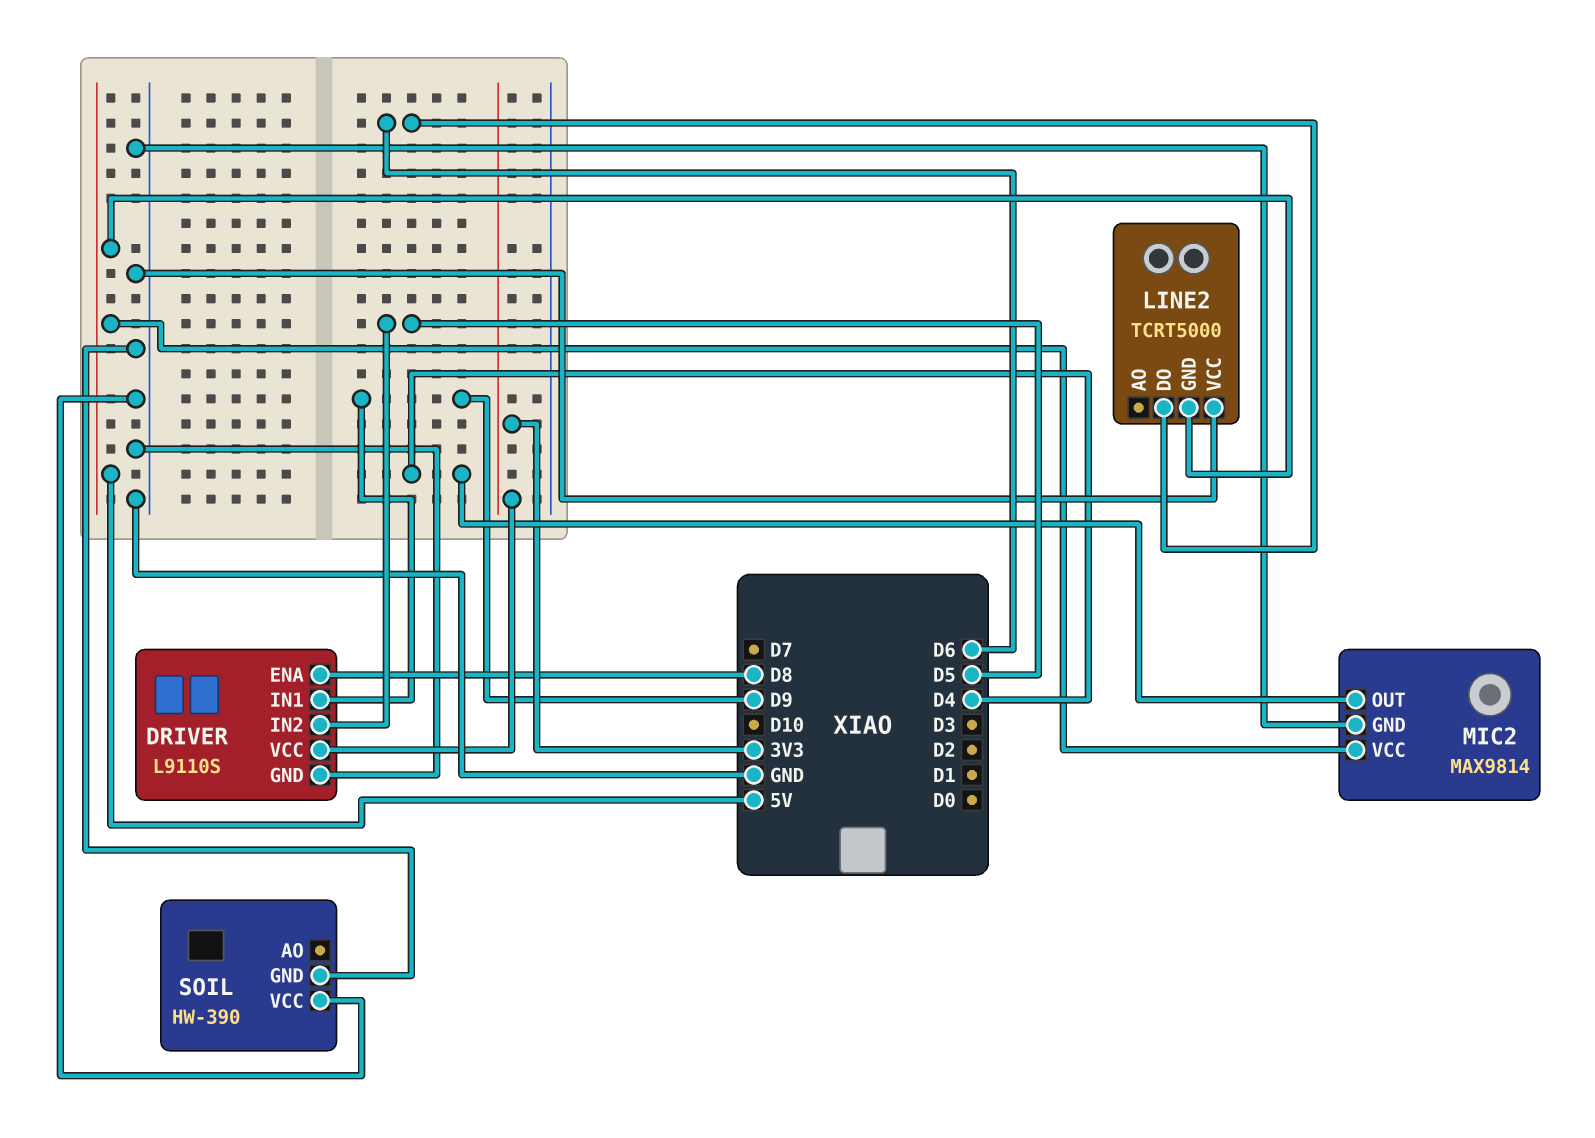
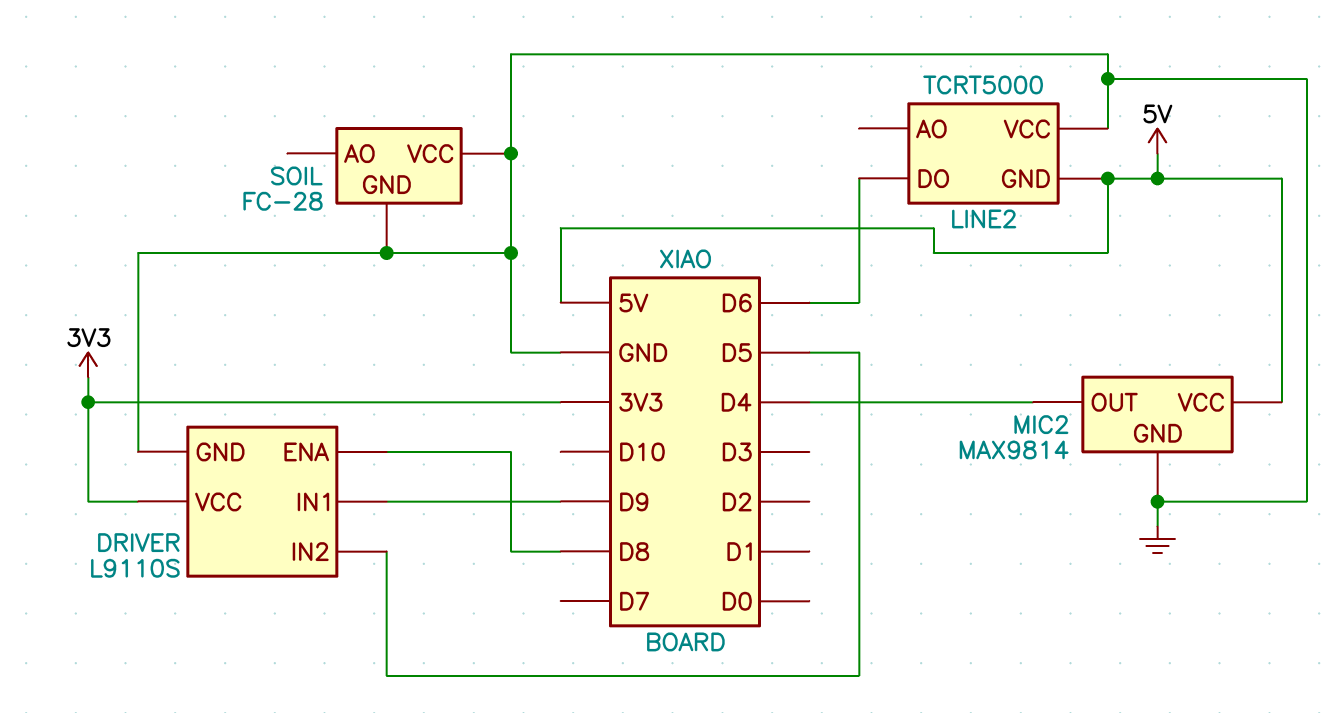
SOIL: HW-390 -> FC-28

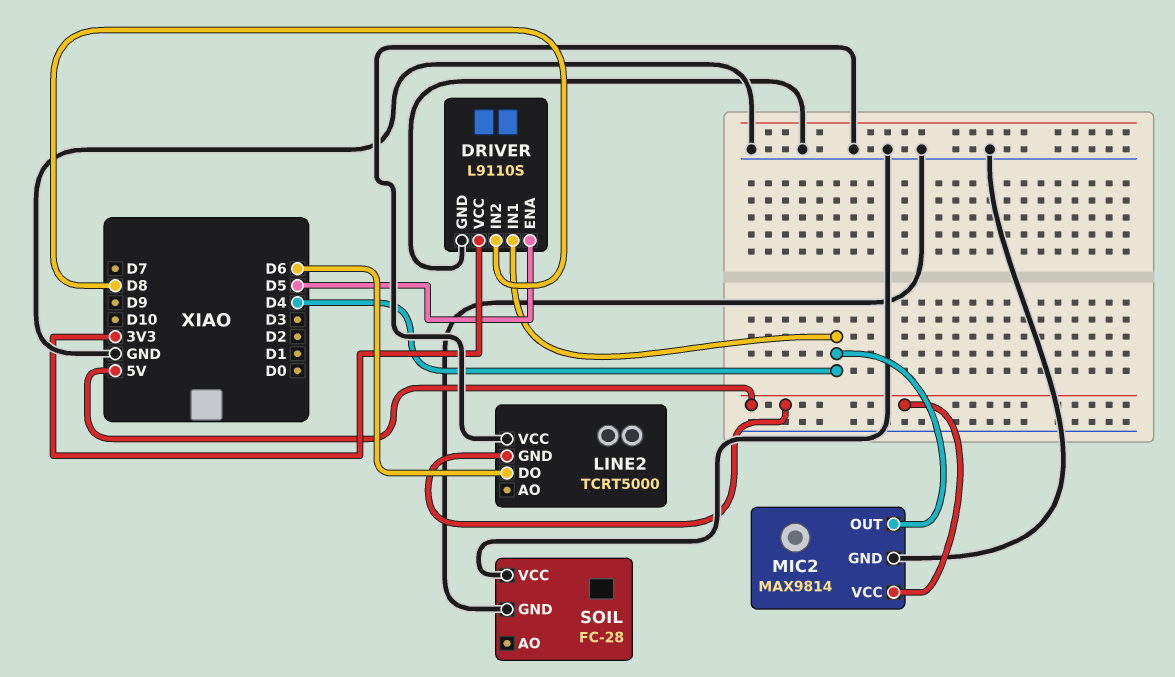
DRIVER pin ENA: D8 -> D5
DRIVER pin IN1: D9 -> D4
DRIVER pin IN2: D5 -> D8

